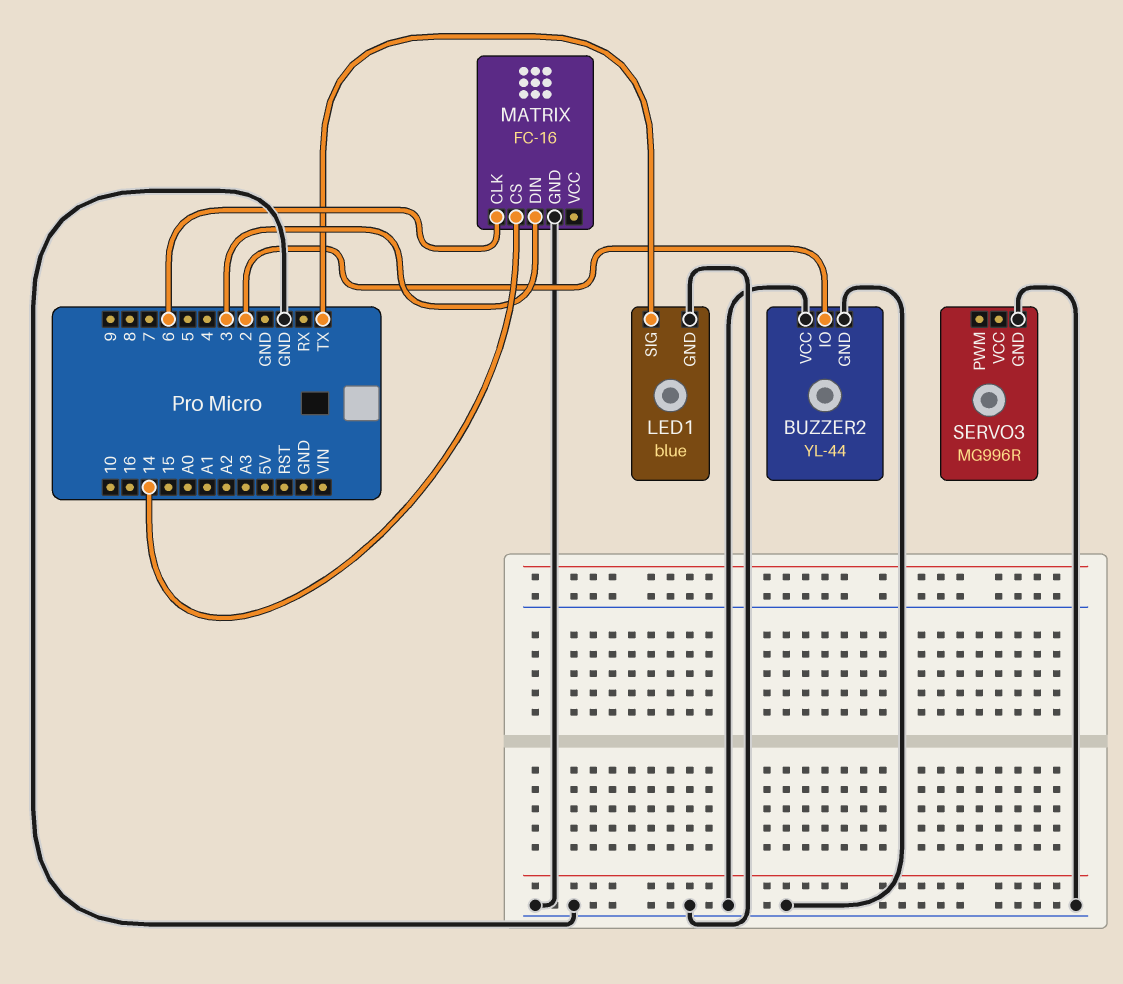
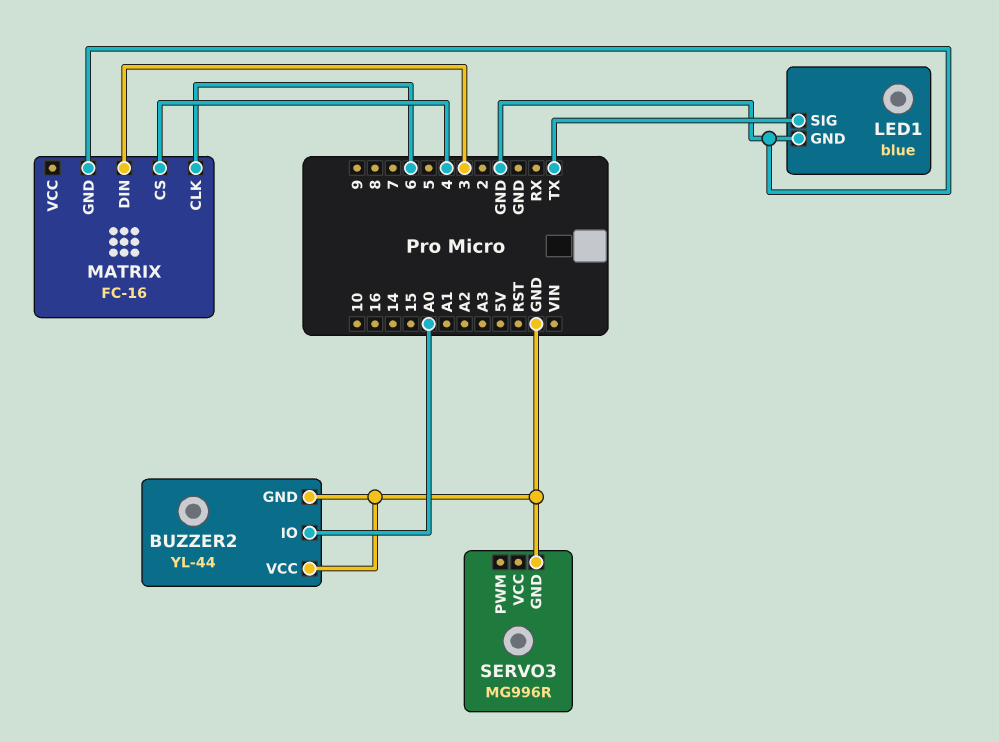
BUZZER2 pin IO: 2 -> A0
MATRIX pin CS: 14 -> 4

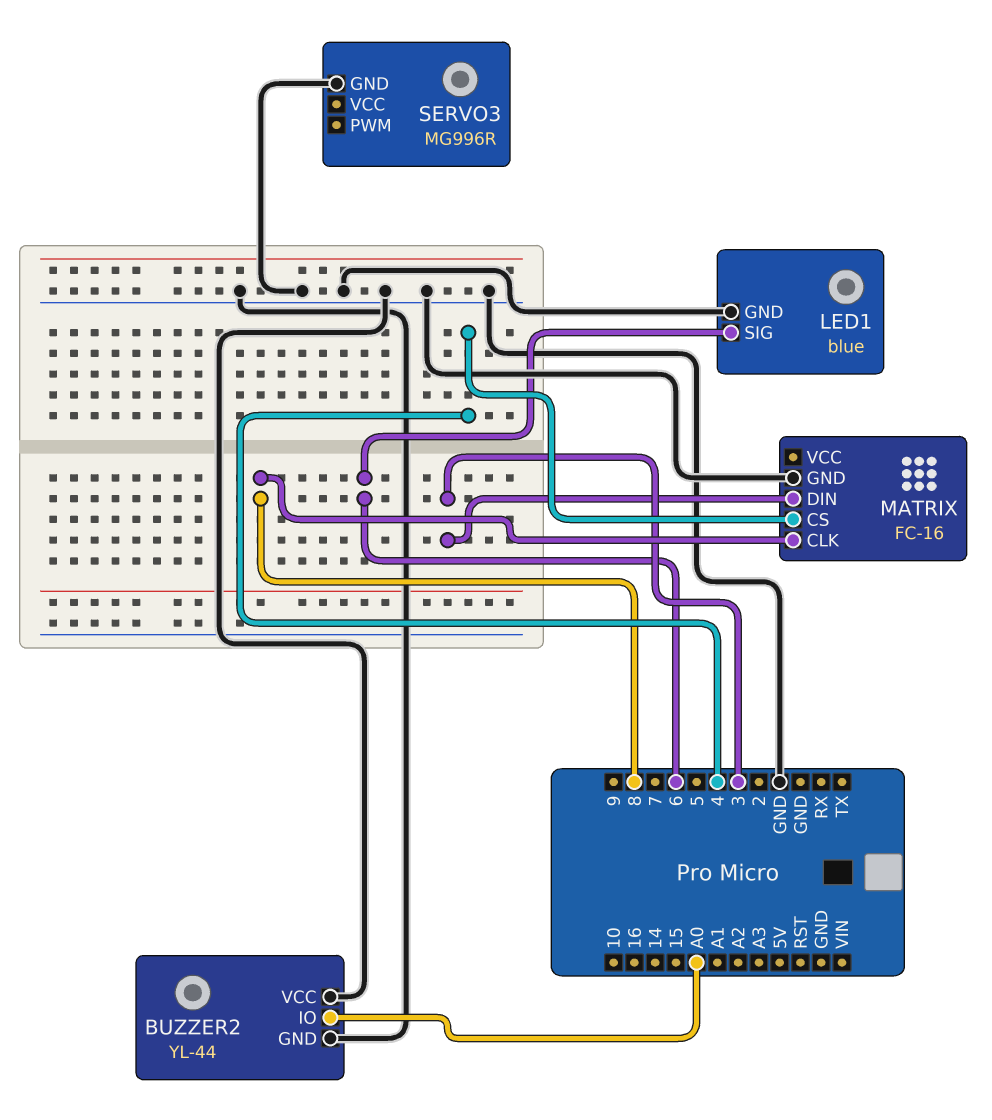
LED1 pin SIG: TX -> 6
MATRIX pin CLK: 6 -> 8

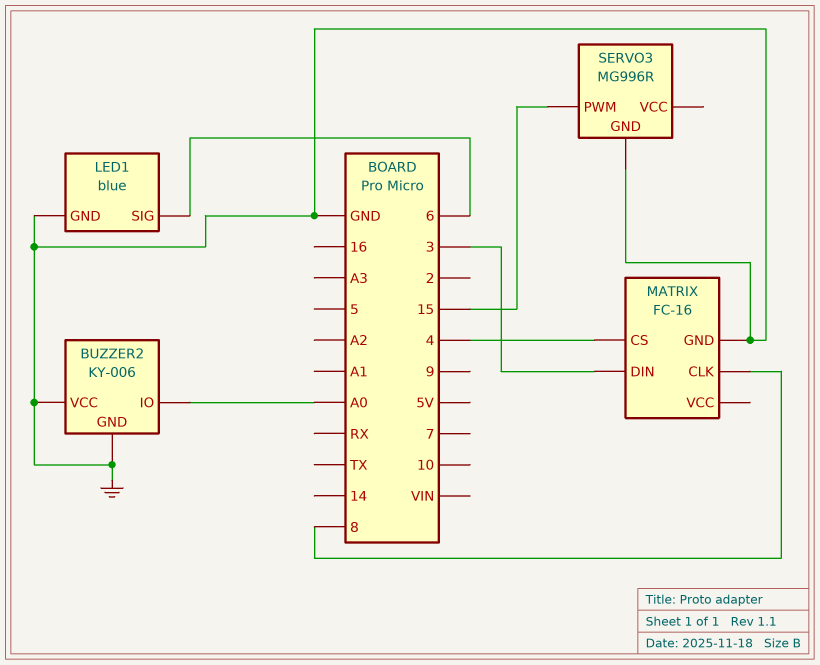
BUZZER2: YL-44 -> KY-006
SERVO3 pin PWM: none -> 15

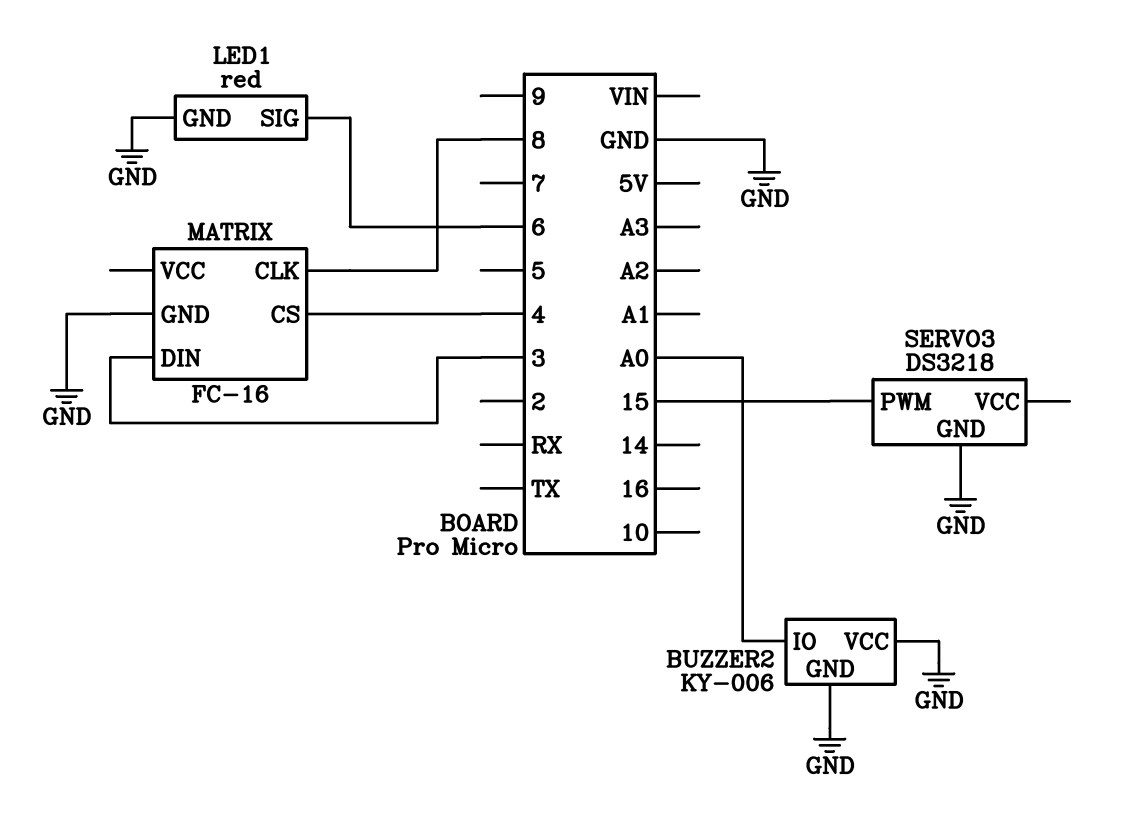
LED1: blue -> red
SERVO3: MG996R -> DS3218

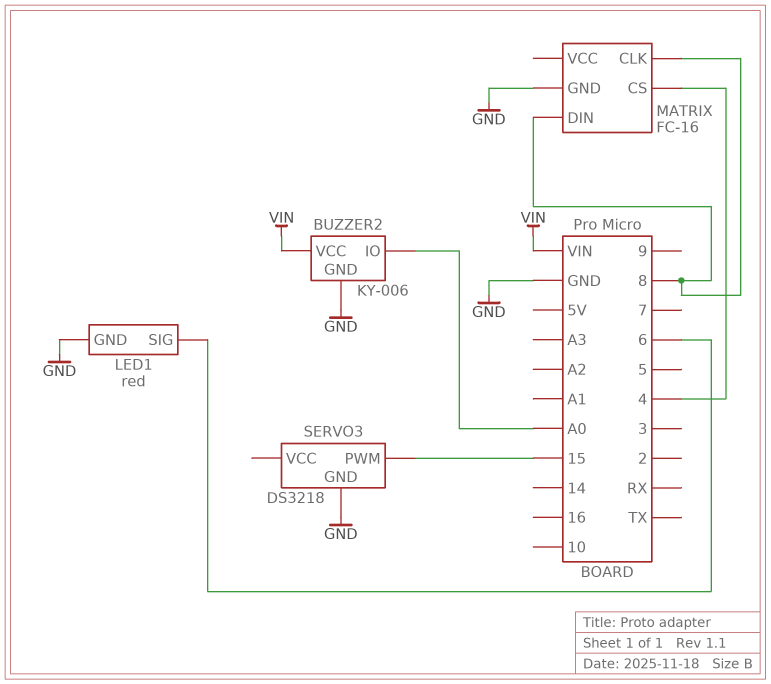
BUZZER2 pin VCC: GND -> VIN
MATRIX pin DIN: 3 -> 8

